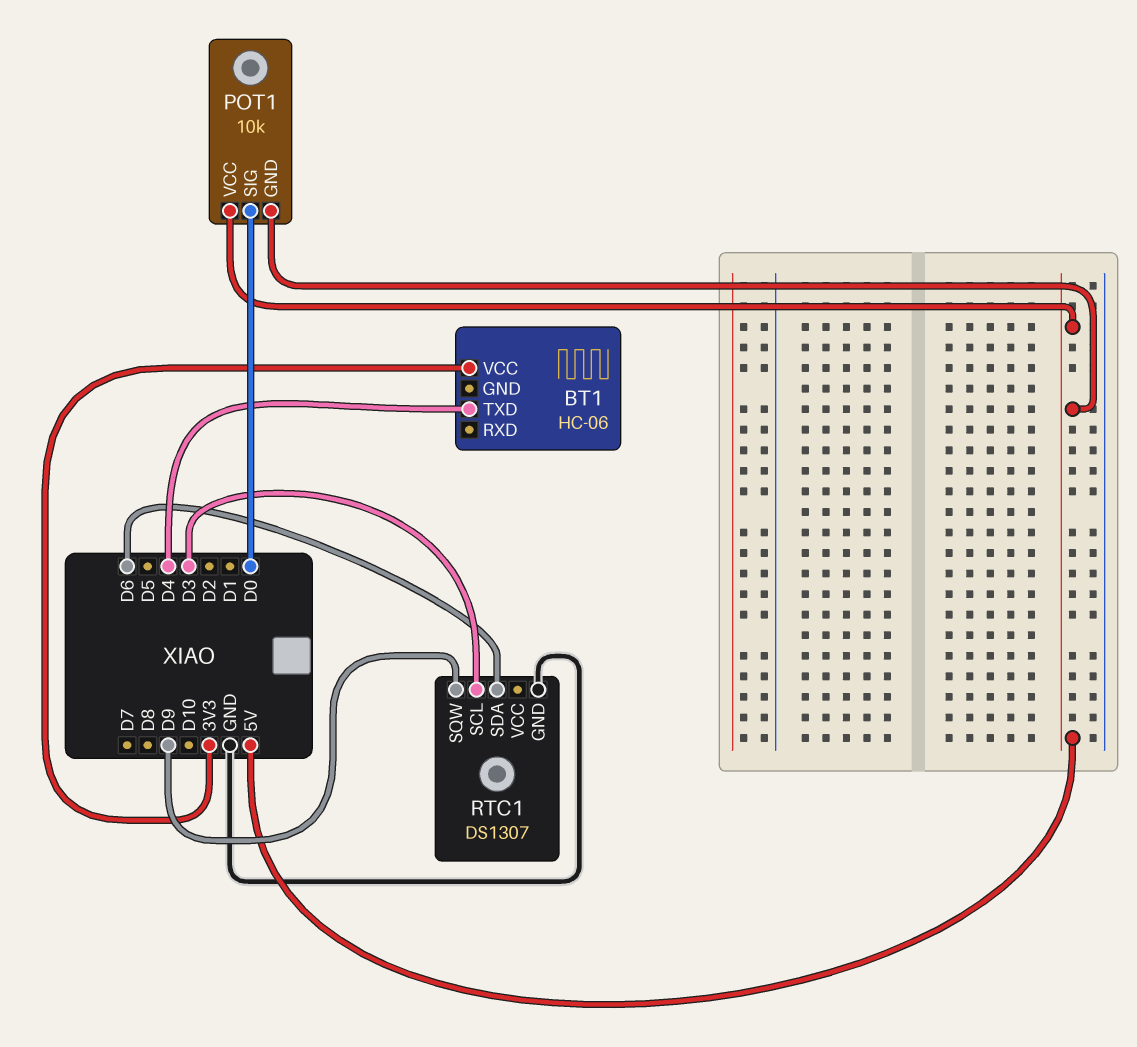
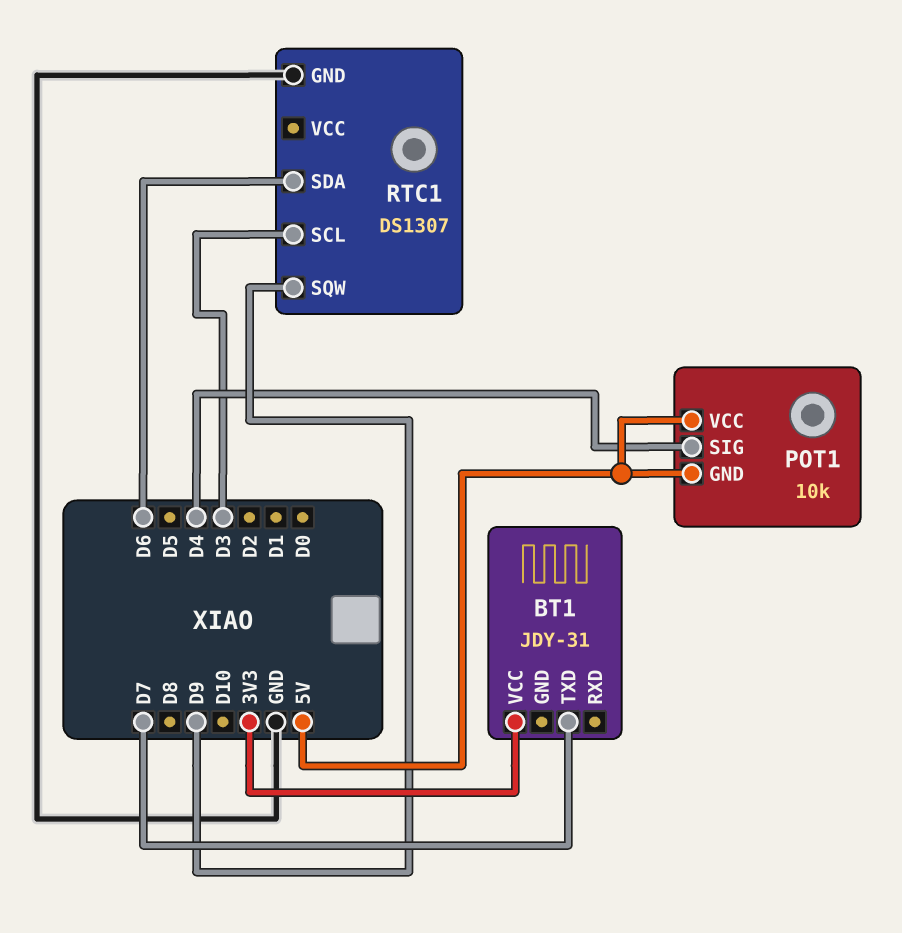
BT1: HC-06 -> JDY-31
BT1 pin TXD: D4 -> D7
POT1 pin SIG: D0 -> D4

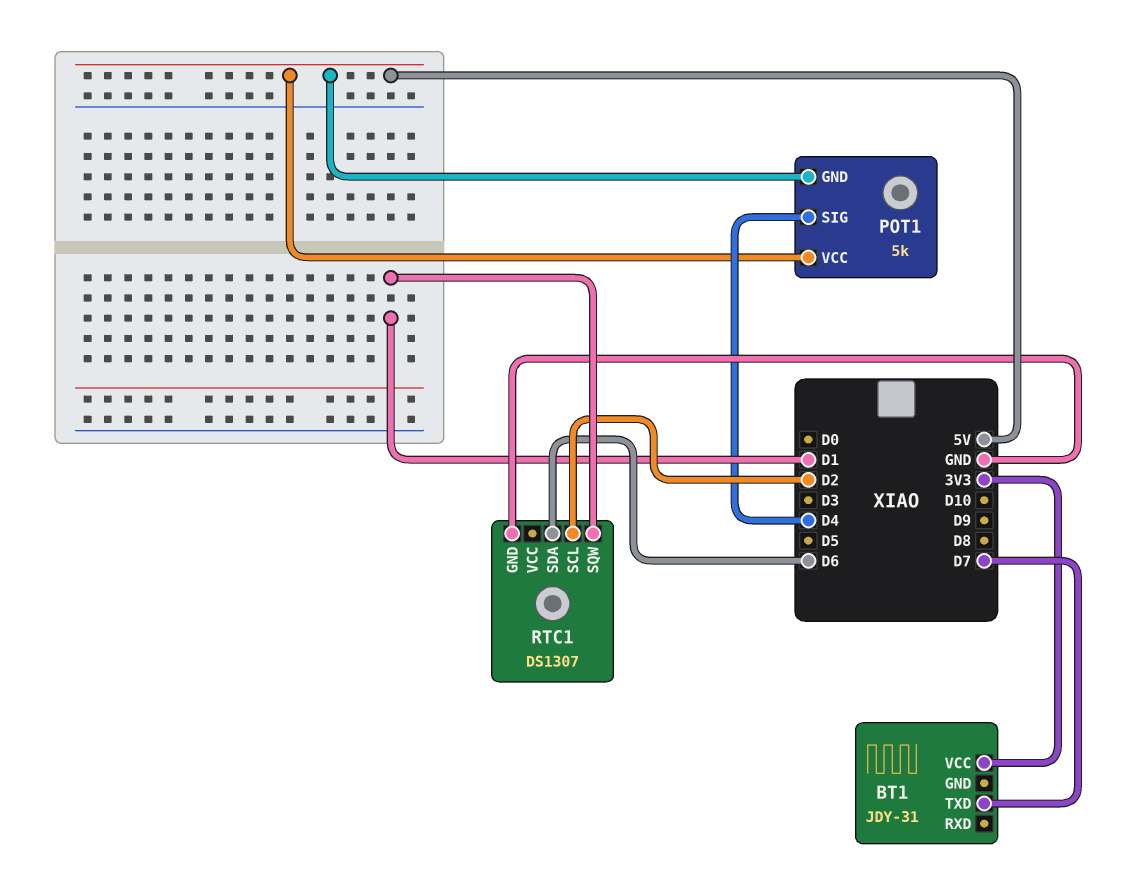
POT1: 10k -> 5k
RTC1 pin SCL: D3 -> D2
RTC1 pin SQW: D9 -> D1

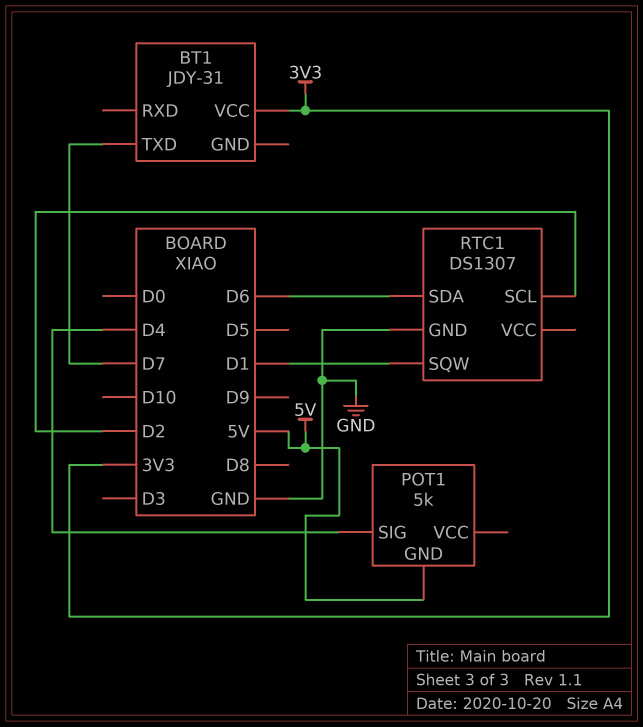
POT1 pin VCC: 5V -> none

